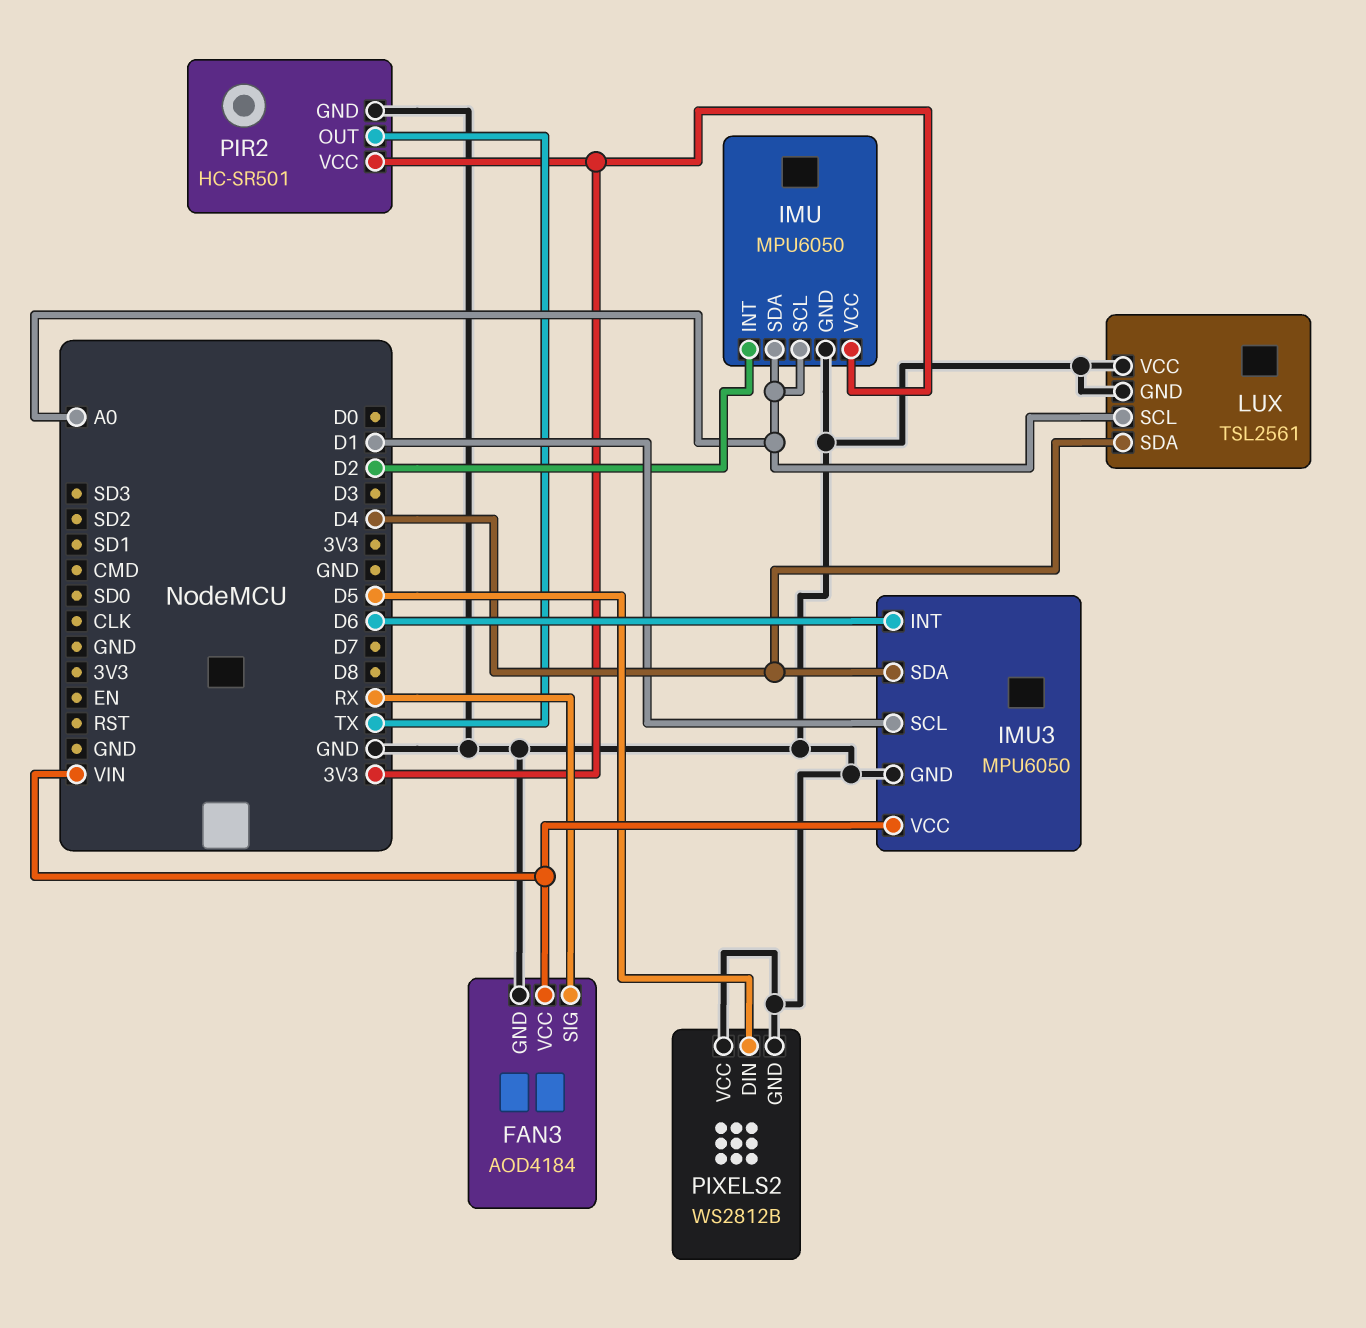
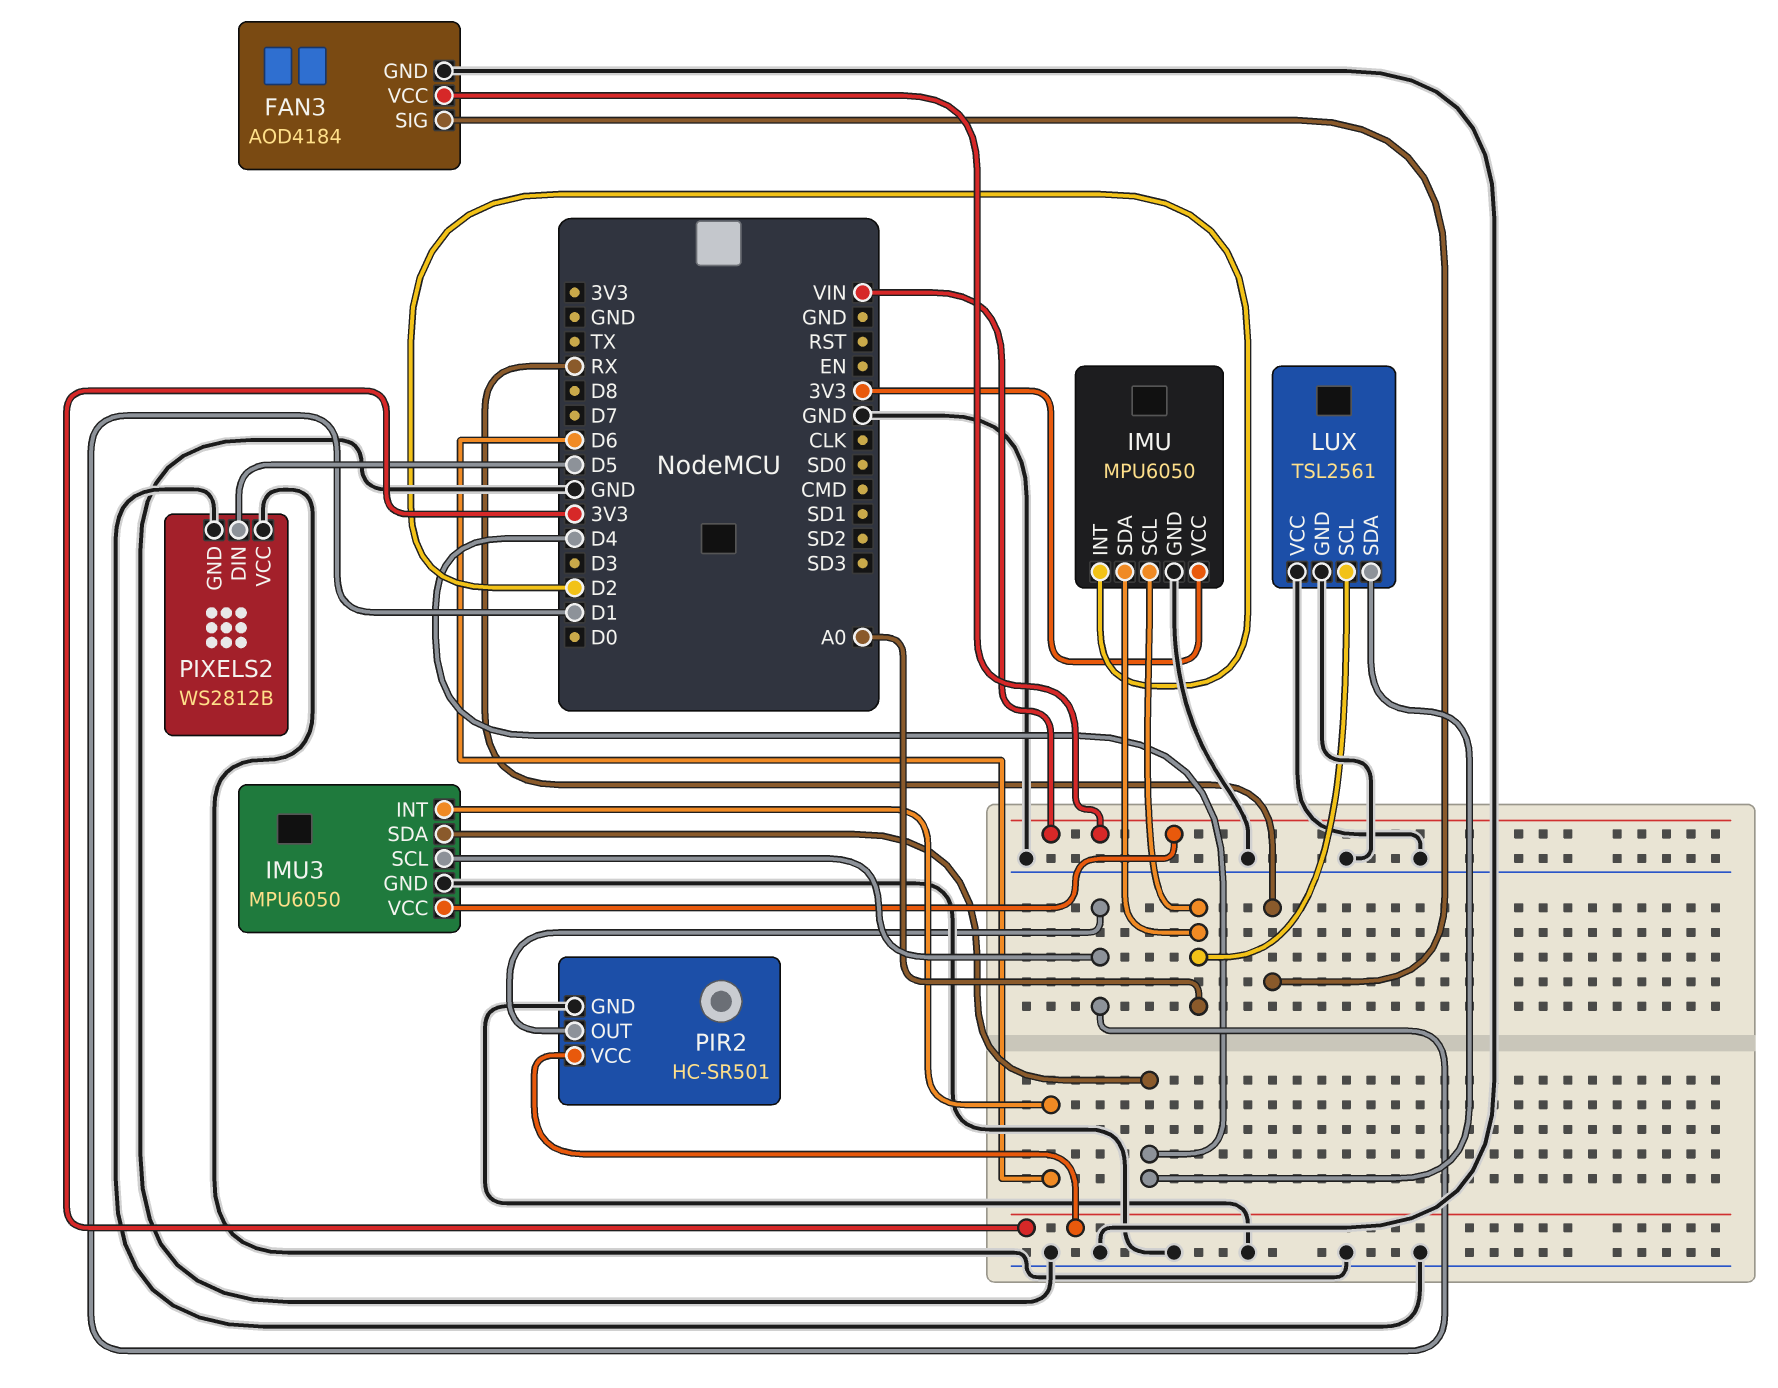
PIR2 pin OUT: TX -> D1

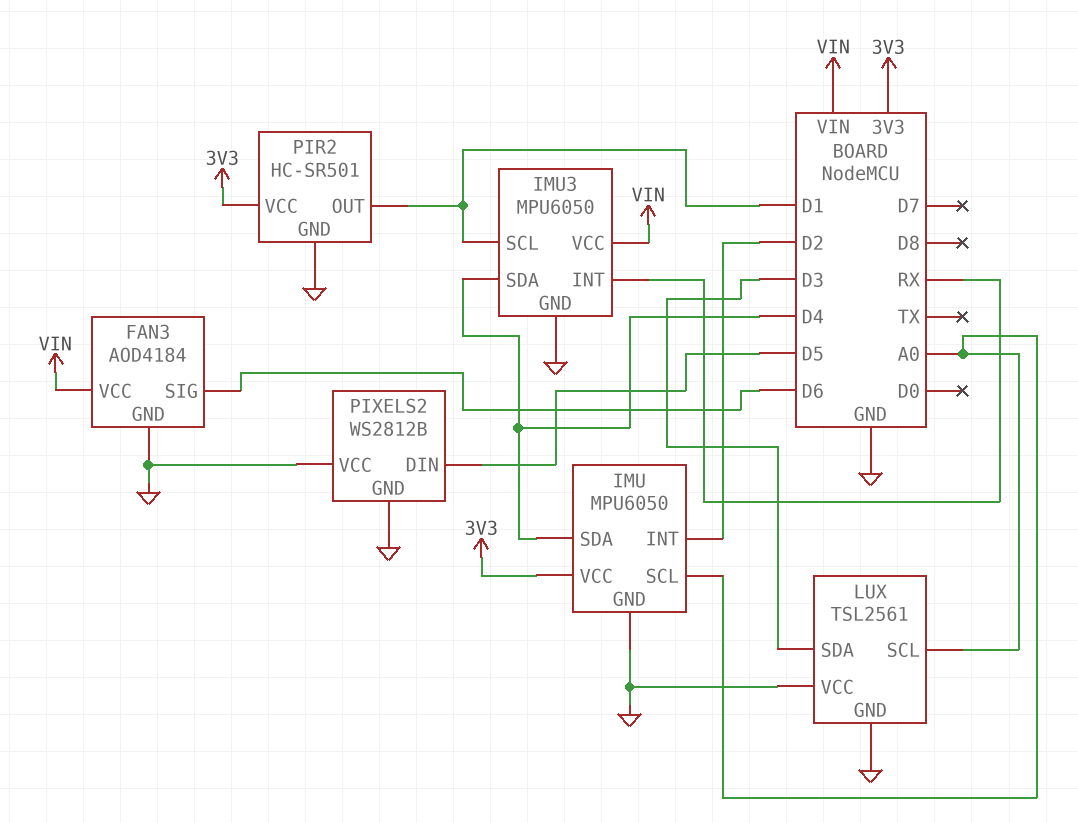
FAN3 pin SIG: RX -> D6
IMU pin SDA: A0 -> D4
IMU3 pin INT: D6 -> RX
LUX pin SDA: D4 -> D3

